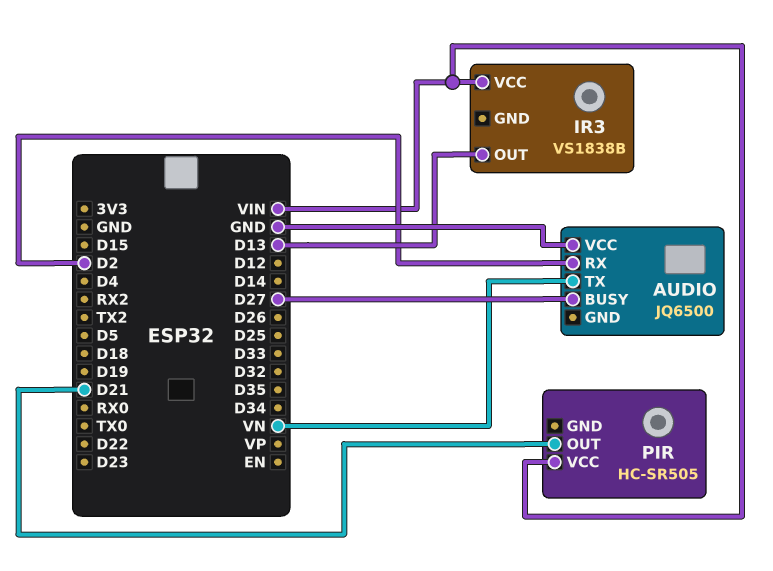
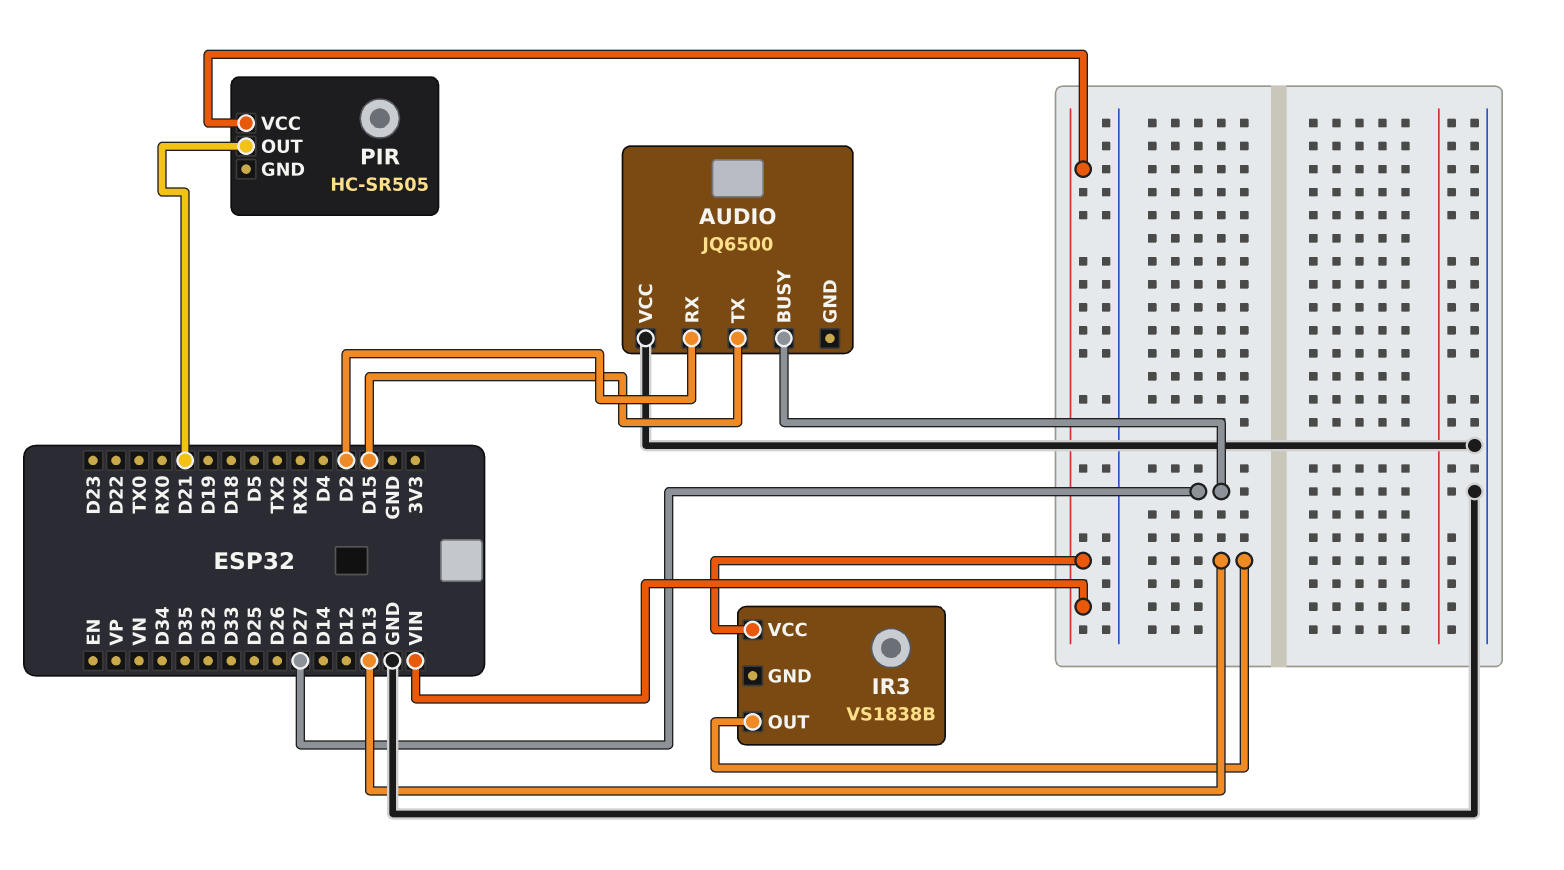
AUDIO pin TX: VN -> D15

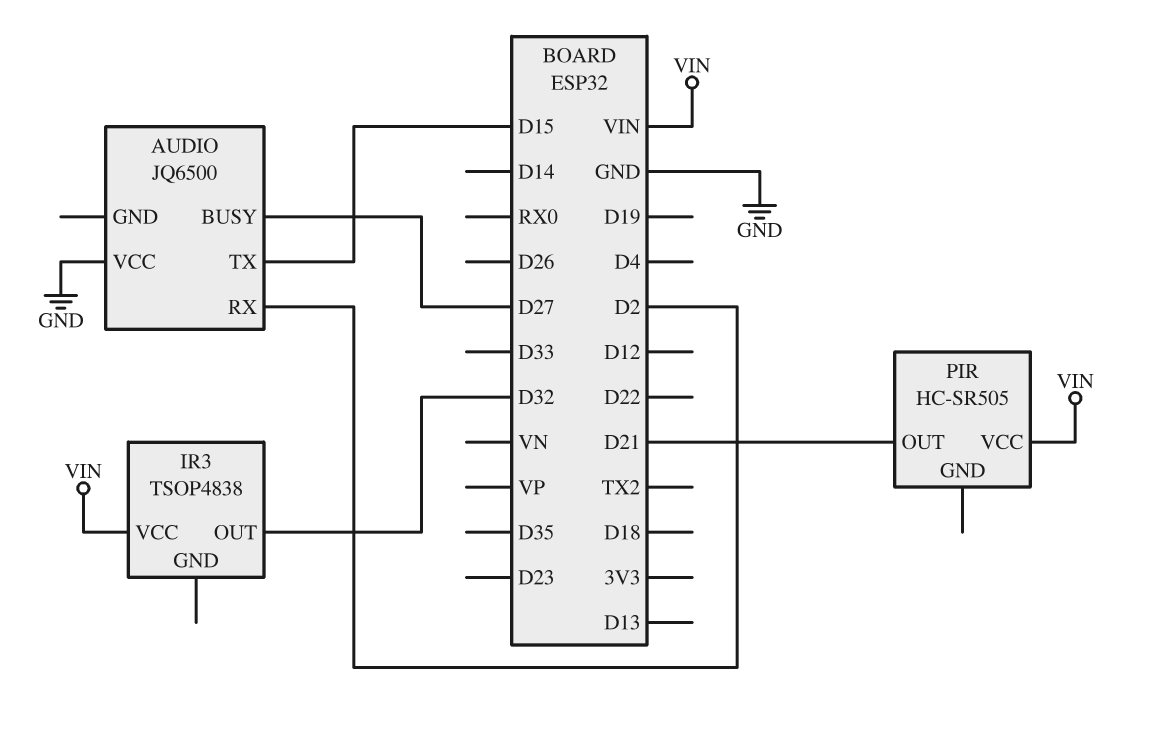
IR3: VS1838B -> TSOP4838
IR3 pin OUT: D13 -> D32

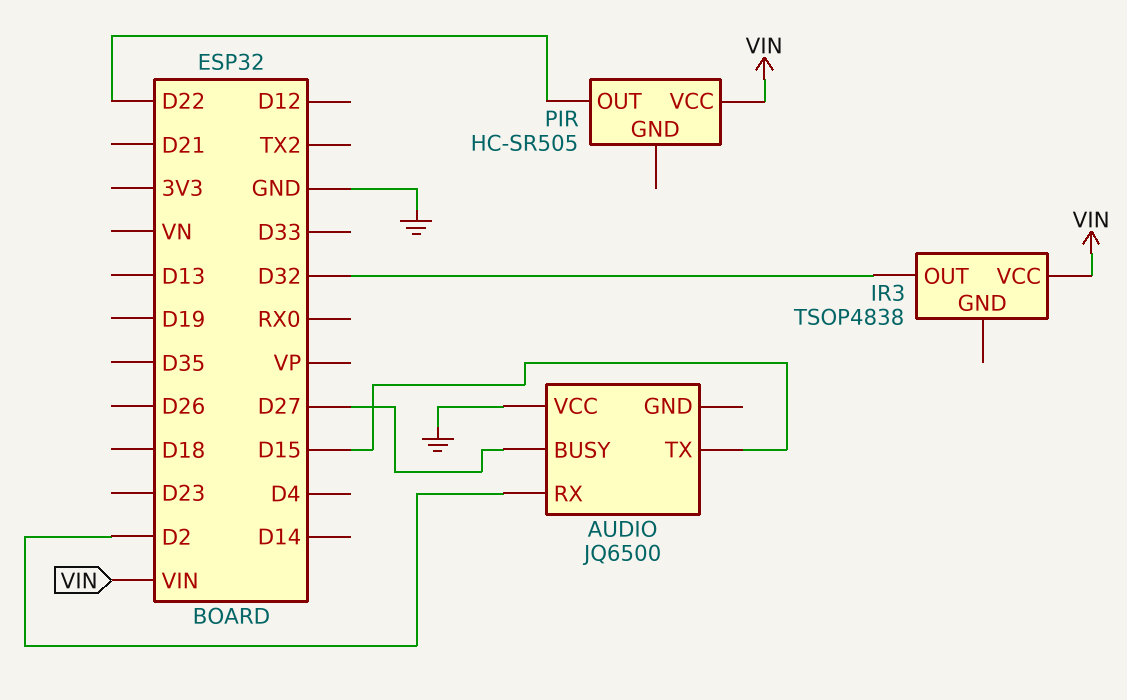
PIR pin OUT: D21 -> D22

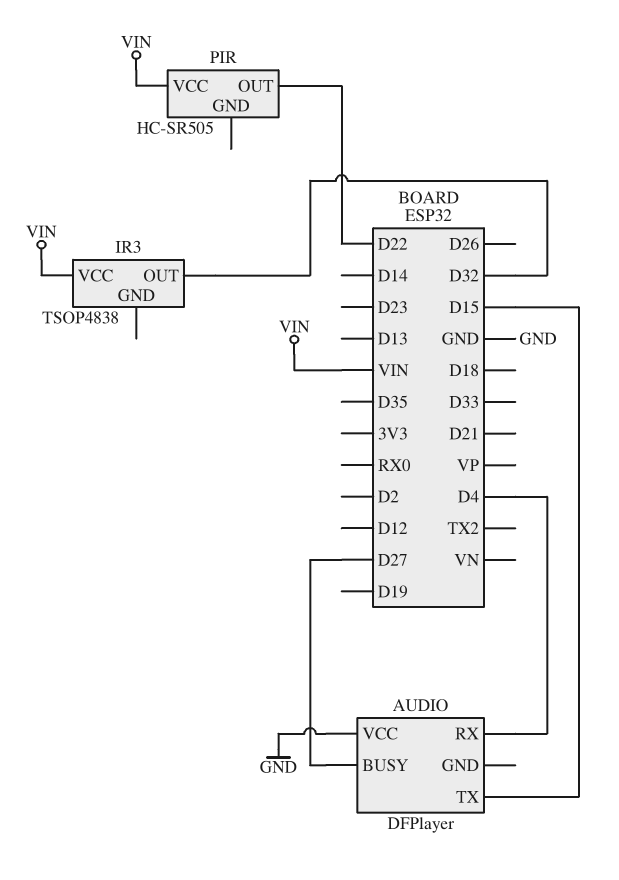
AUDIO: JQ6500 -> DFPlayer
AUDIO pin RX: D2 -> D4

